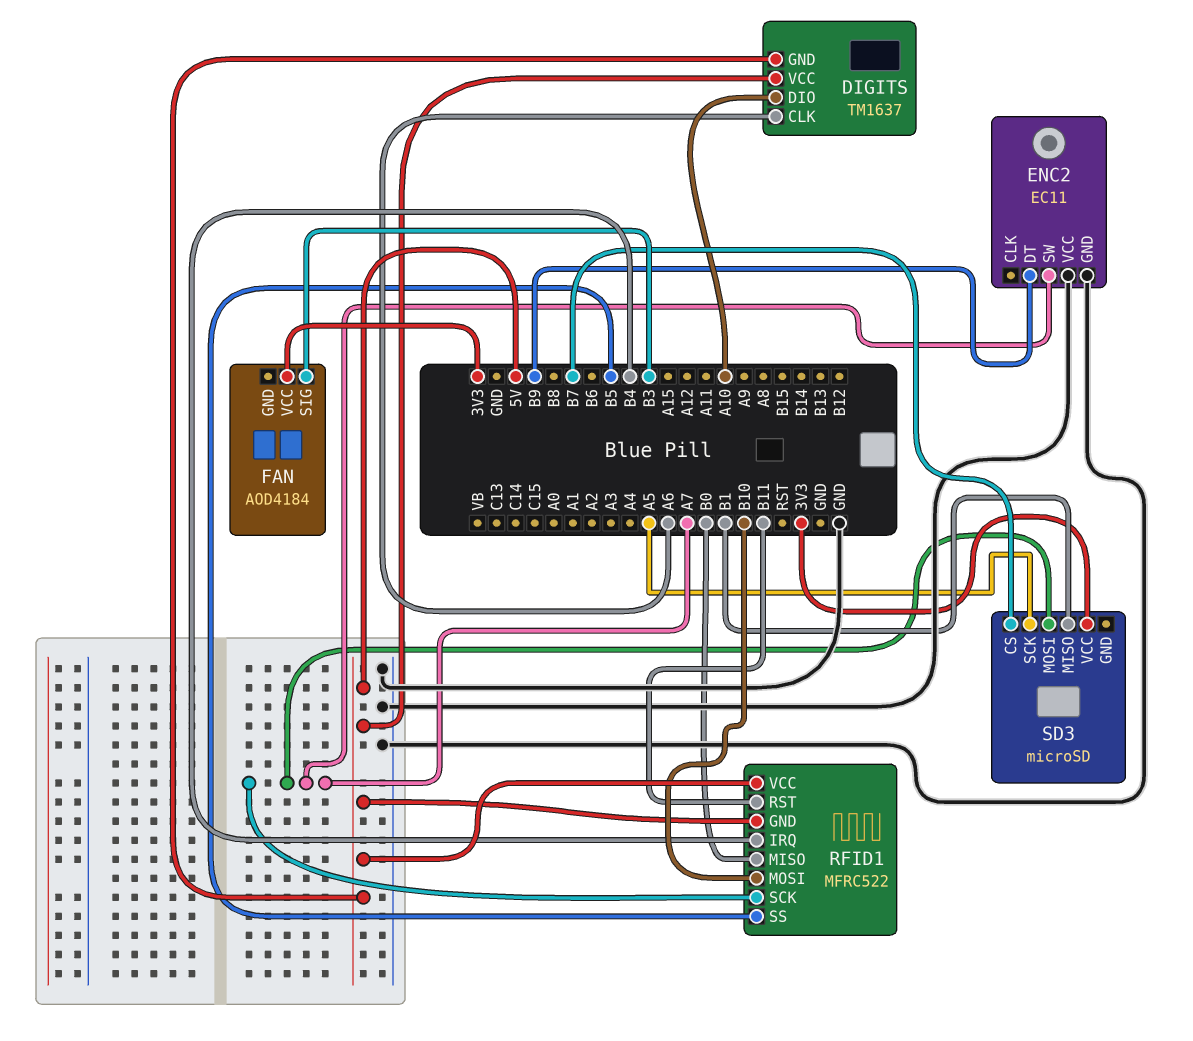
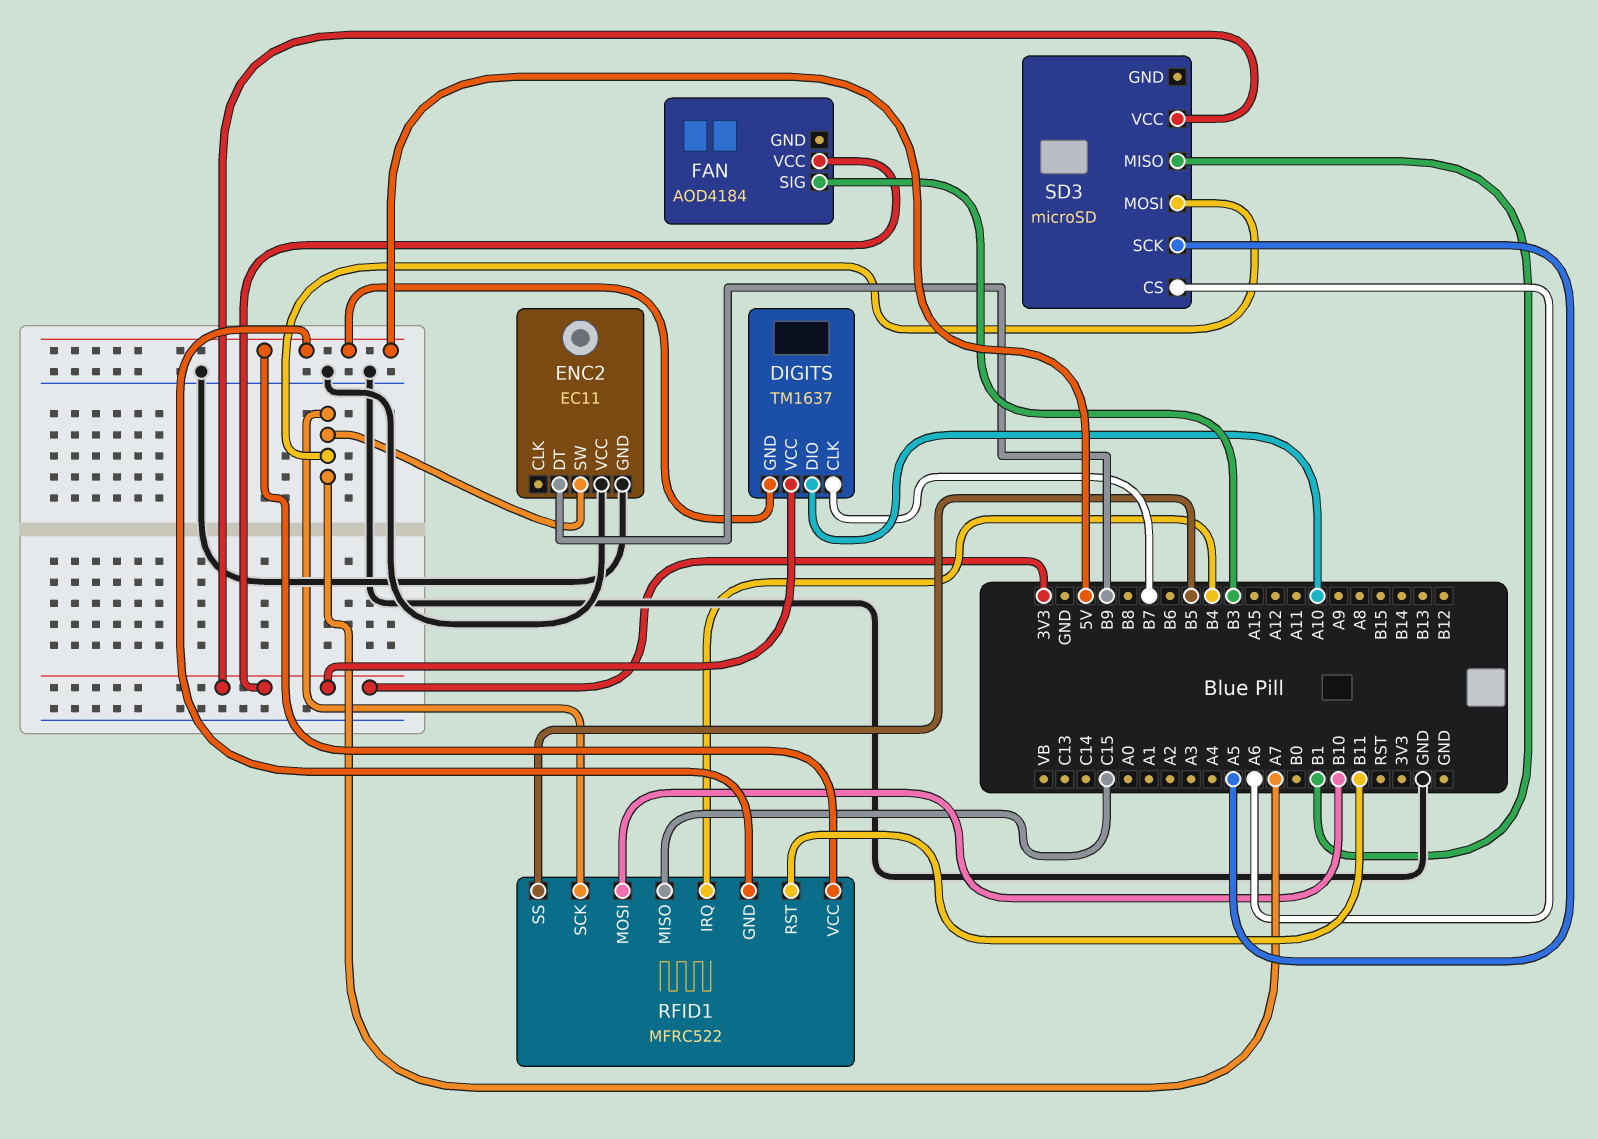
DIGITS pin CLK: A6 -> B7
DIGITS pin VCC: 5V -> 3V3
RFID1 pin MISO: B0 -> C15
SD3 pin CS: B7 -> A6

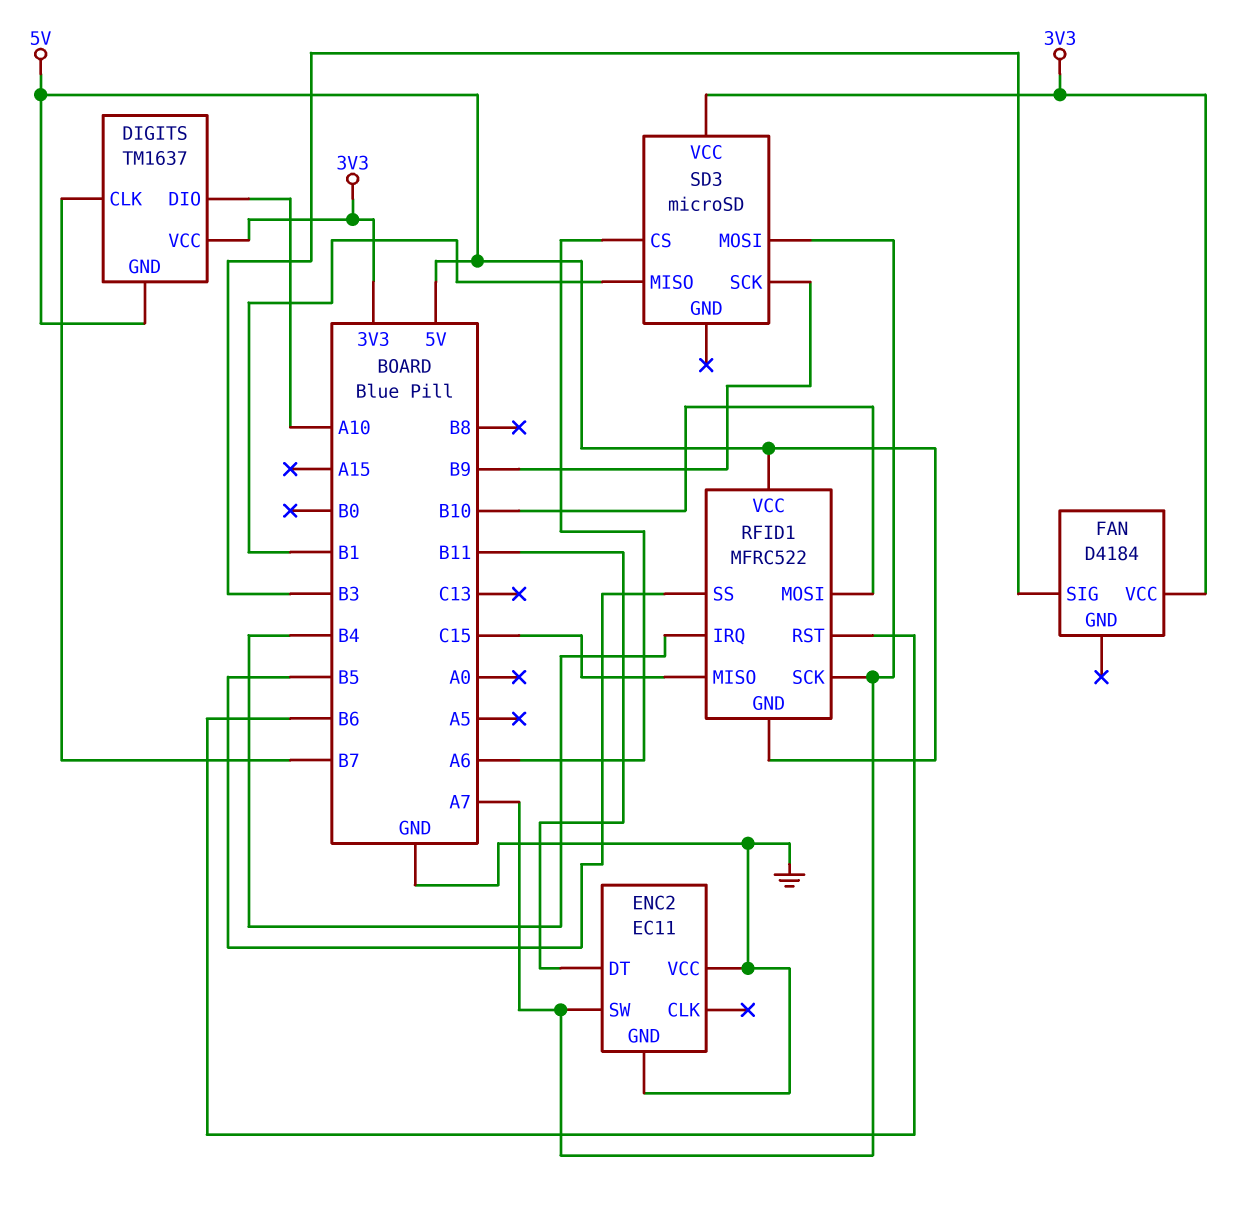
ENC2 pin DT: B9 -> B11
FAN: AOD4184 -> D4184
RFID1 pin RST: B11 -> B6
SD3 pin SCK: A5 -> B9

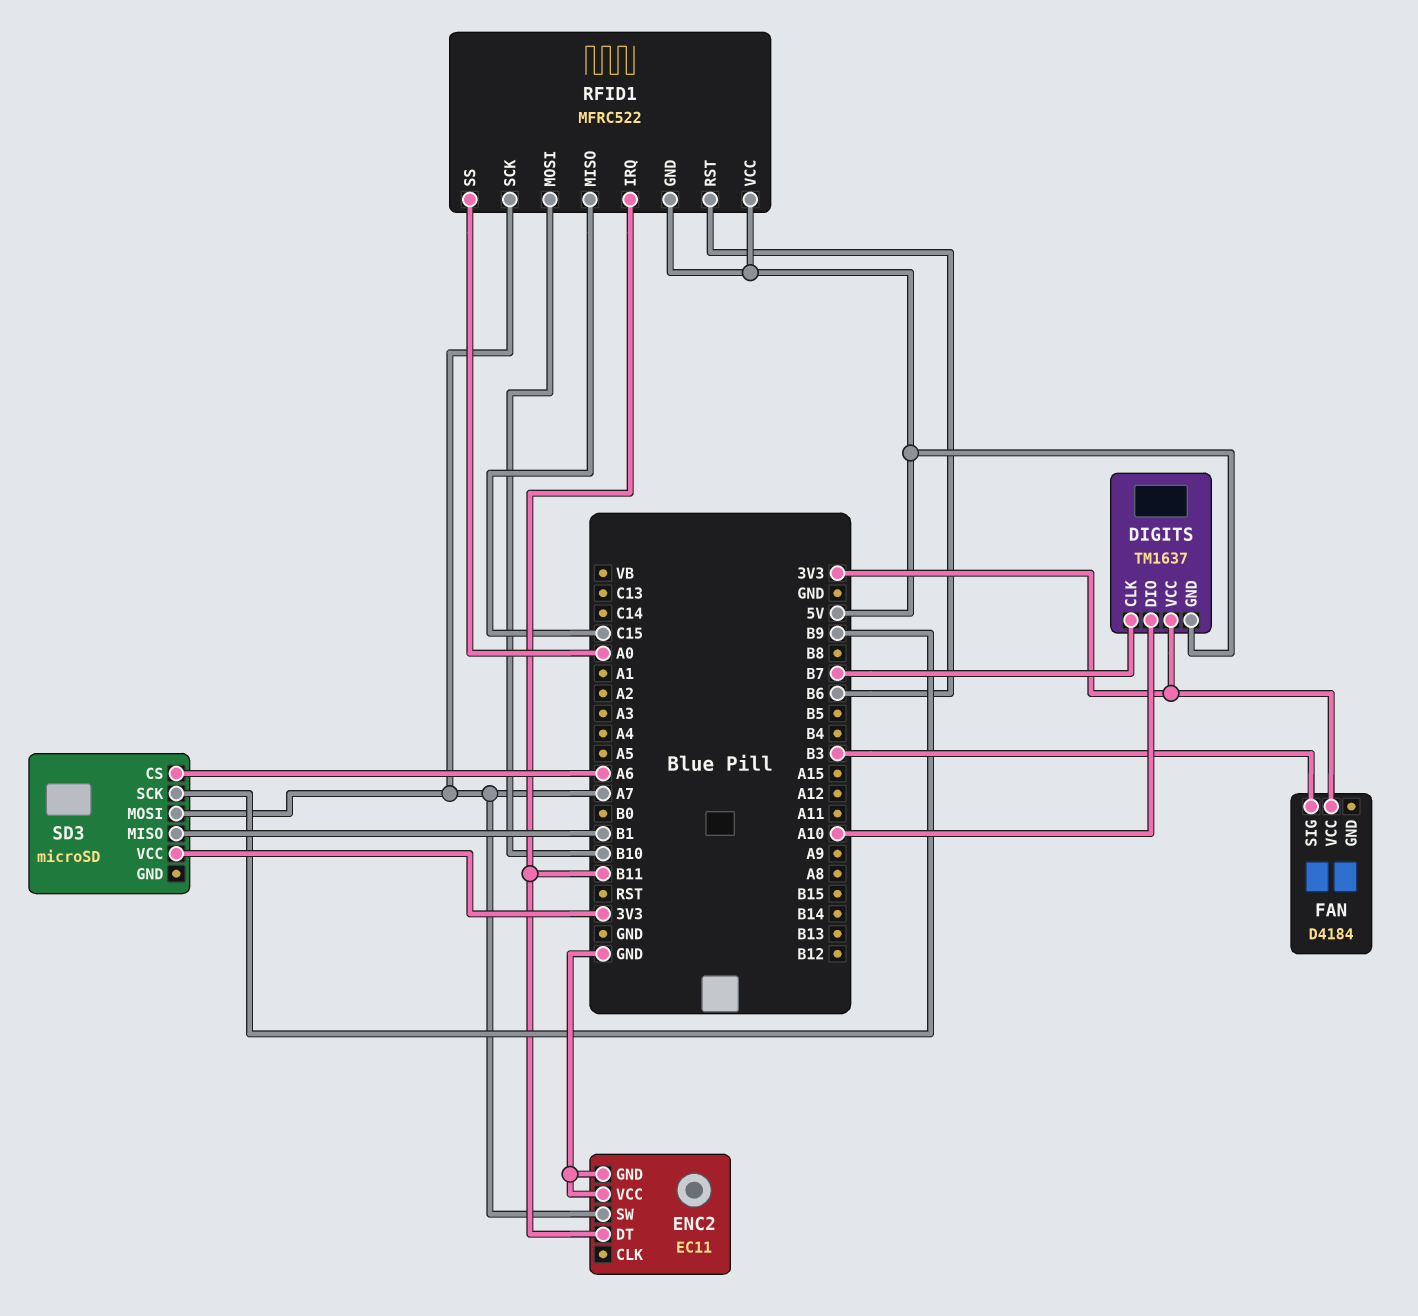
RFID1 pin IRQ: B4 -> B11
RFID1 pin SS: B5 -> A0

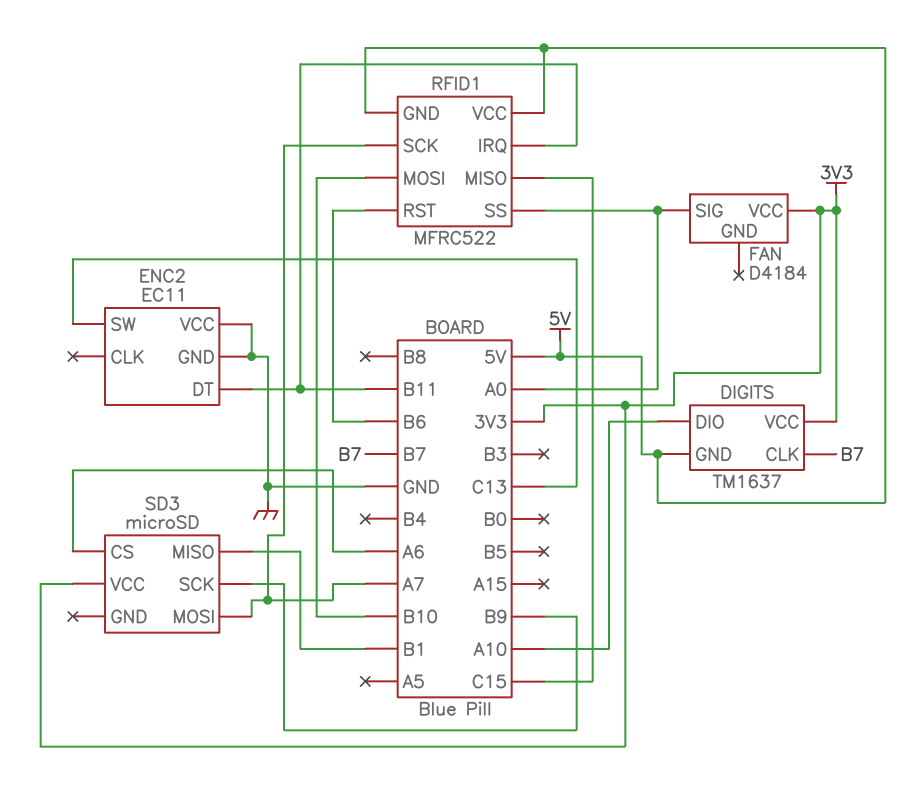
ENC2 pin SW: A7 -> C13
FAN pin SIG: B3 -> A0

